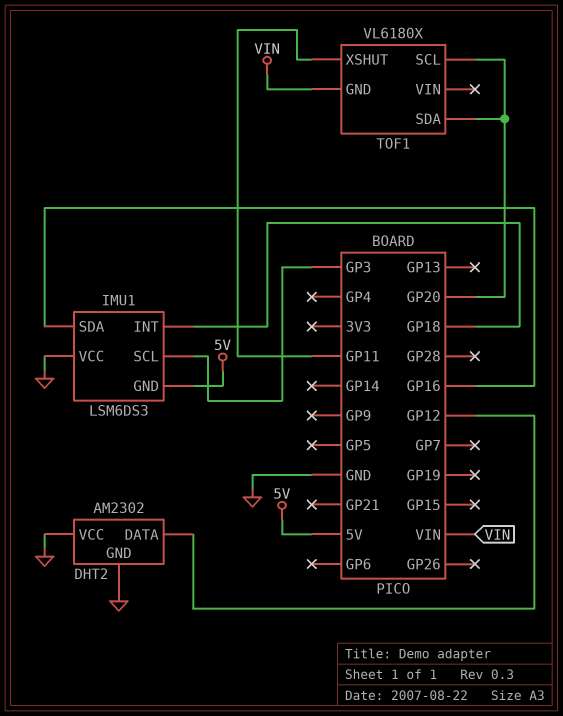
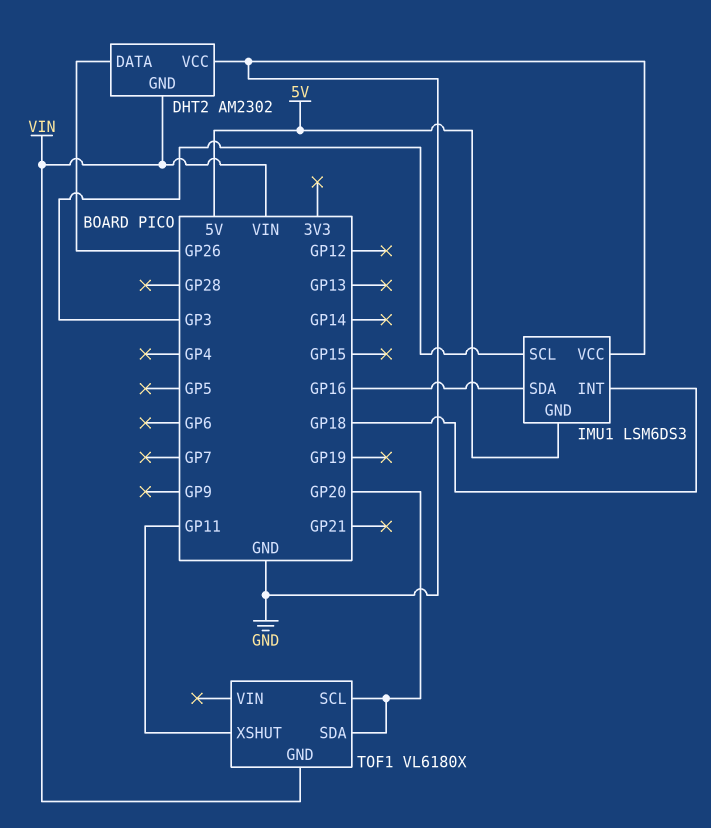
DHT2 pin DATA: GP12 -> GP26
DHT2 pin GND: GND -> VIN

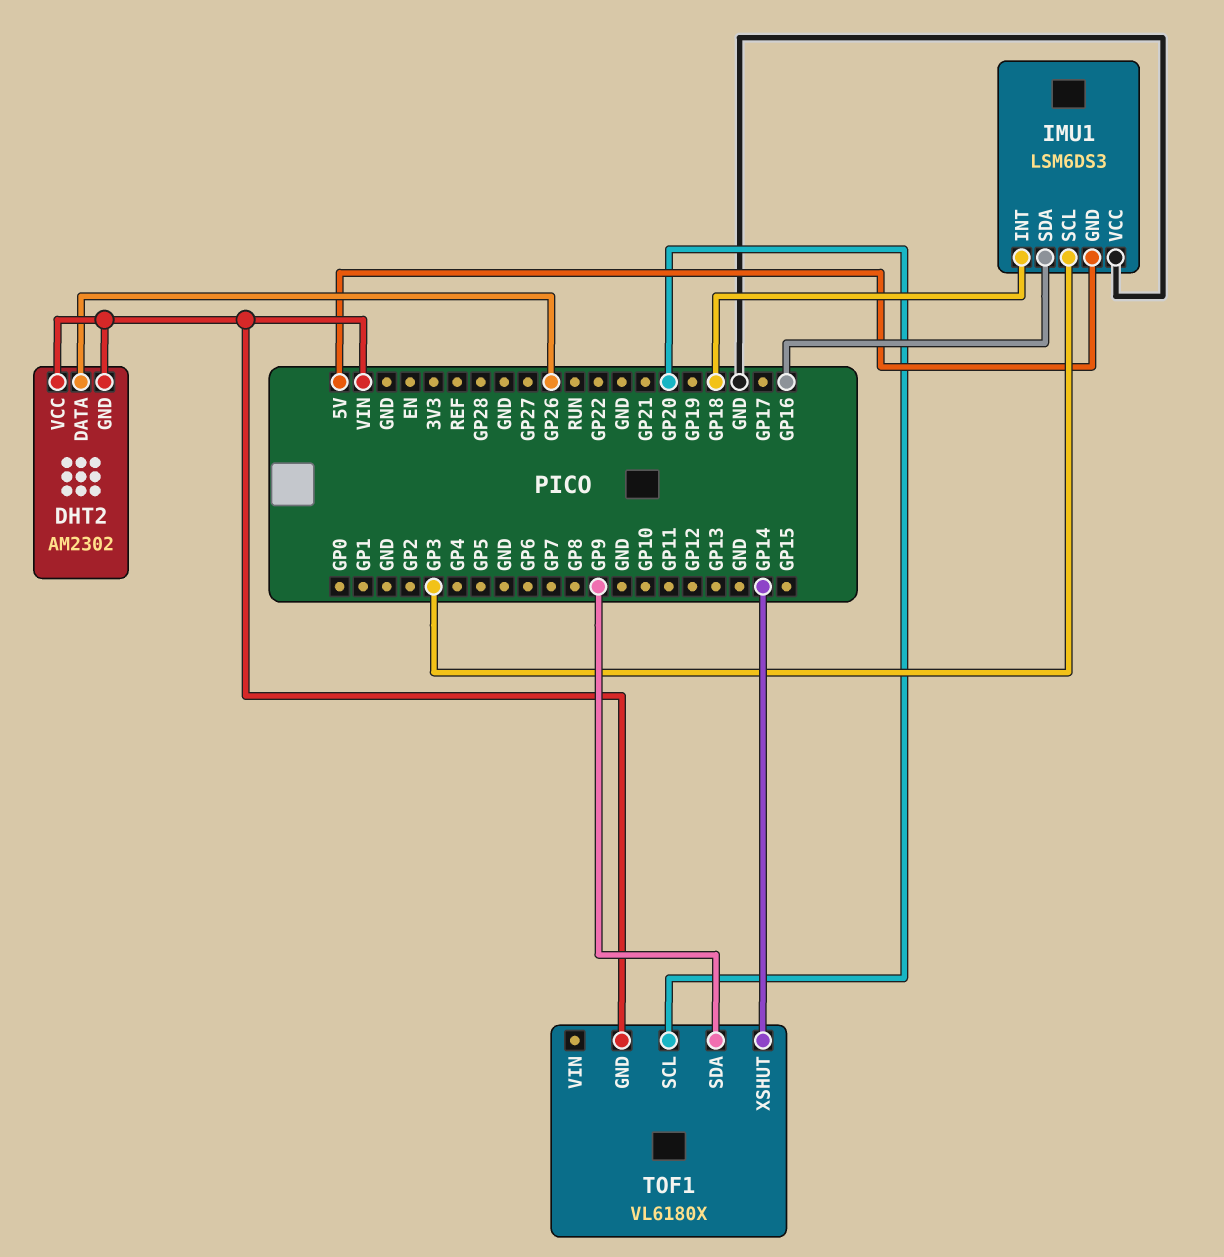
DHT2 pin VCC: GND -> VIN
TOF1 pin SDA: GP20 -> GP9
TOF1 pin XSHUT: GP11 -> GP14

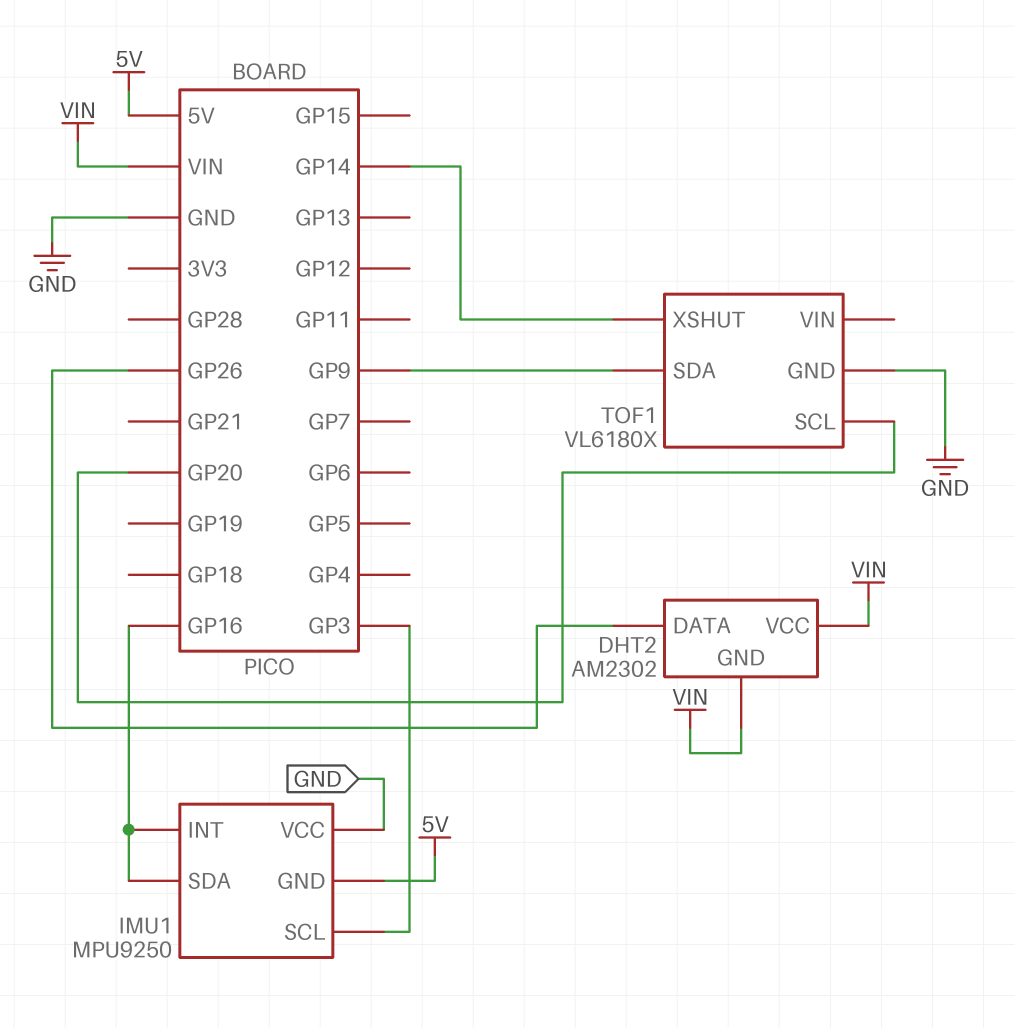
IMU1: LSM6DS3 -> MPU9250
IMU1 pin INT: GP18 -> GP16
TOF1 pin GND: VIN -> GND

